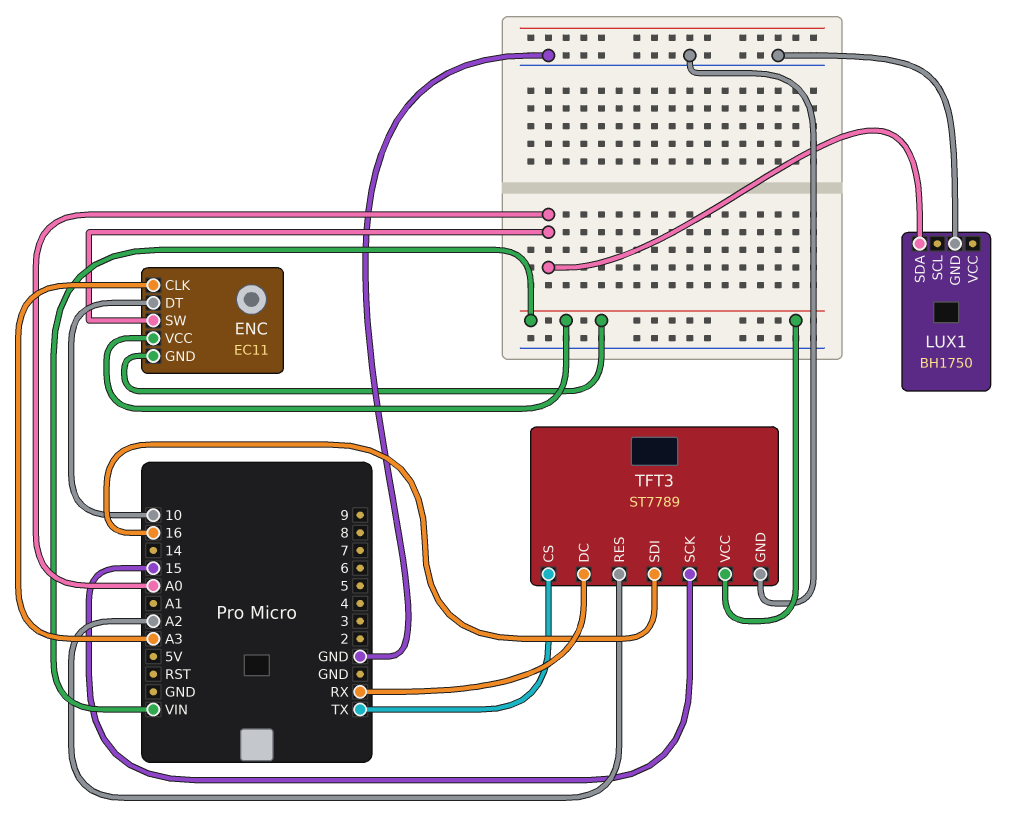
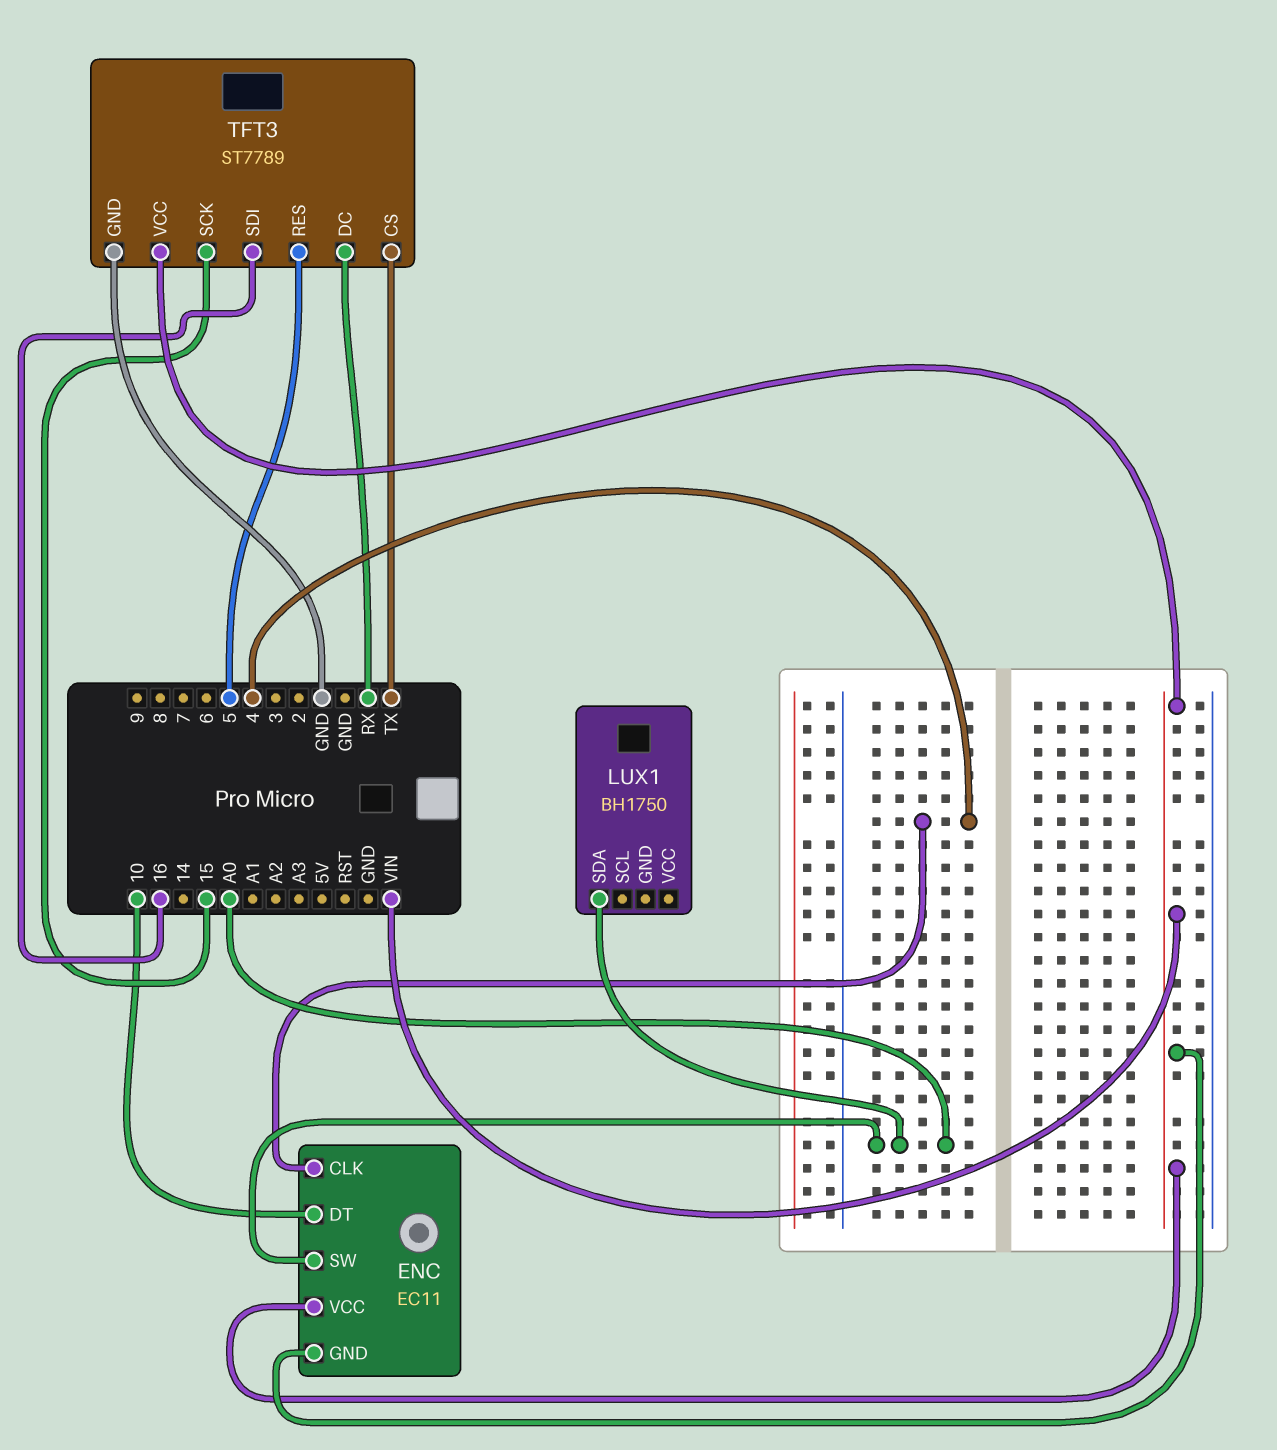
ENC pin CLK: A3 -> 4
LUX1 pin GND: GND -> none
TFT3 pin RES: A2 -> 5

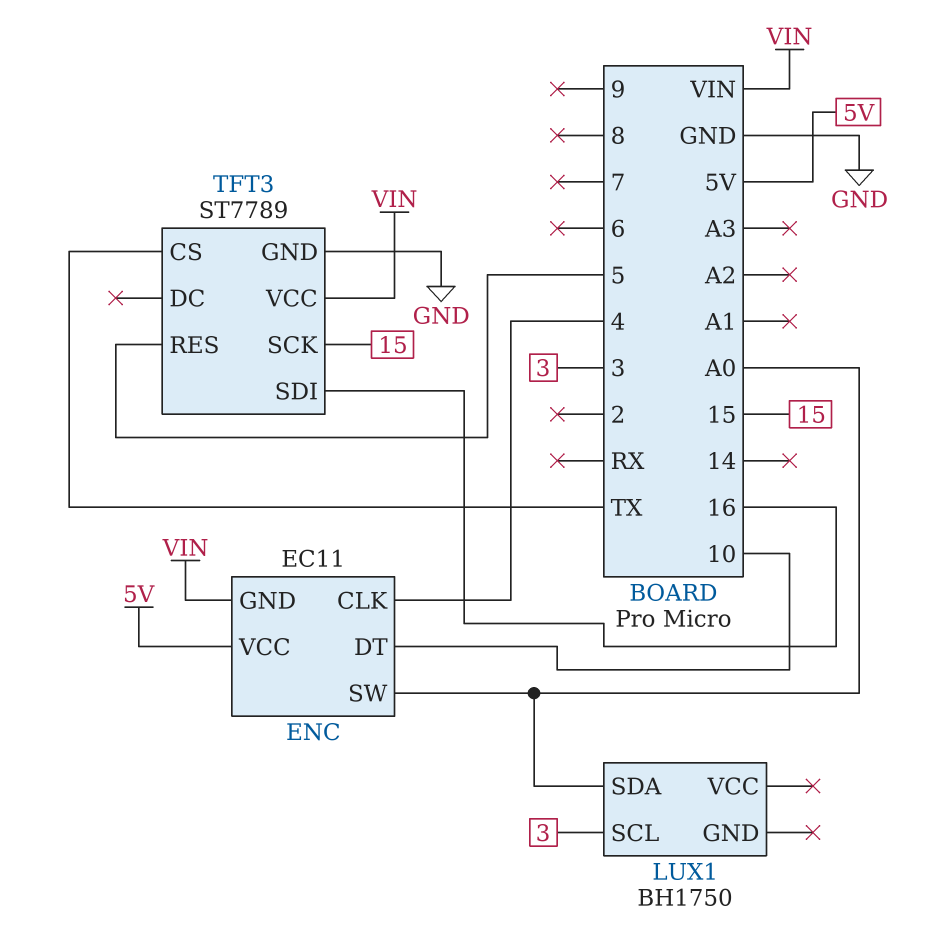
ENC pin VCC: VIN -> 5V
LUX1 pin SCL: none -> 3
TFT3 pin DC: RX -> none

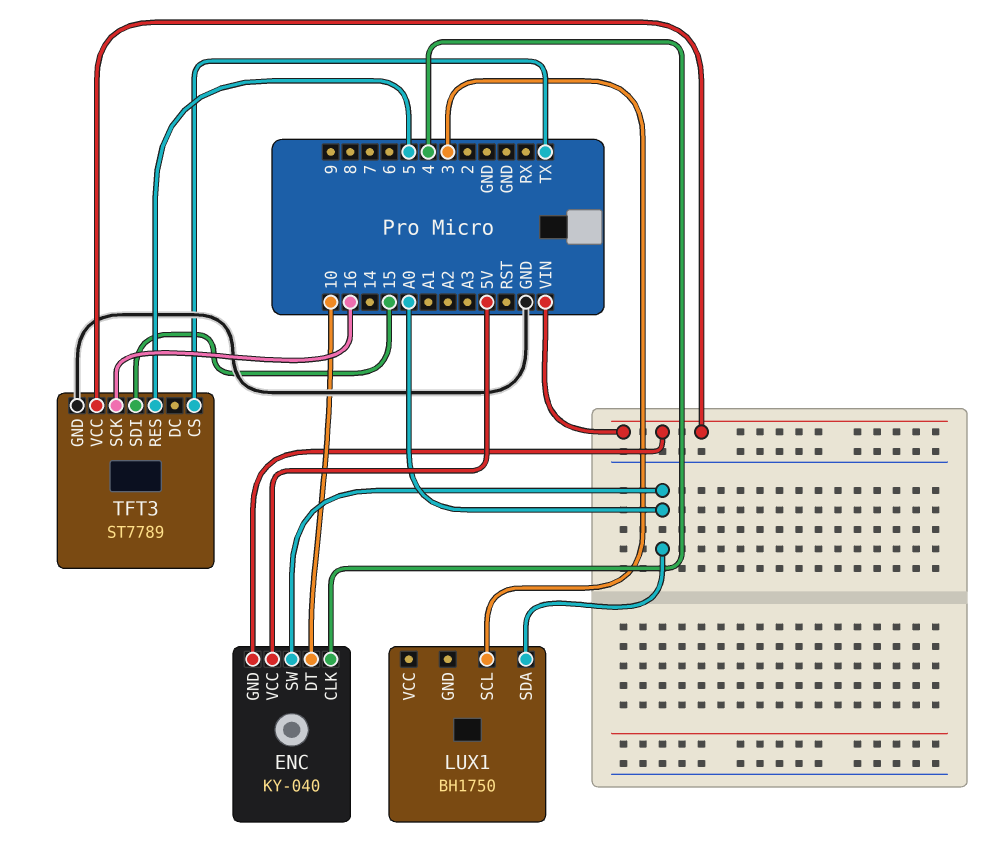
ENC: EC11 -> KY-040
TFT3 pin SCK: 15 -> 16
TFT3 pin SDI: 16 -> 15

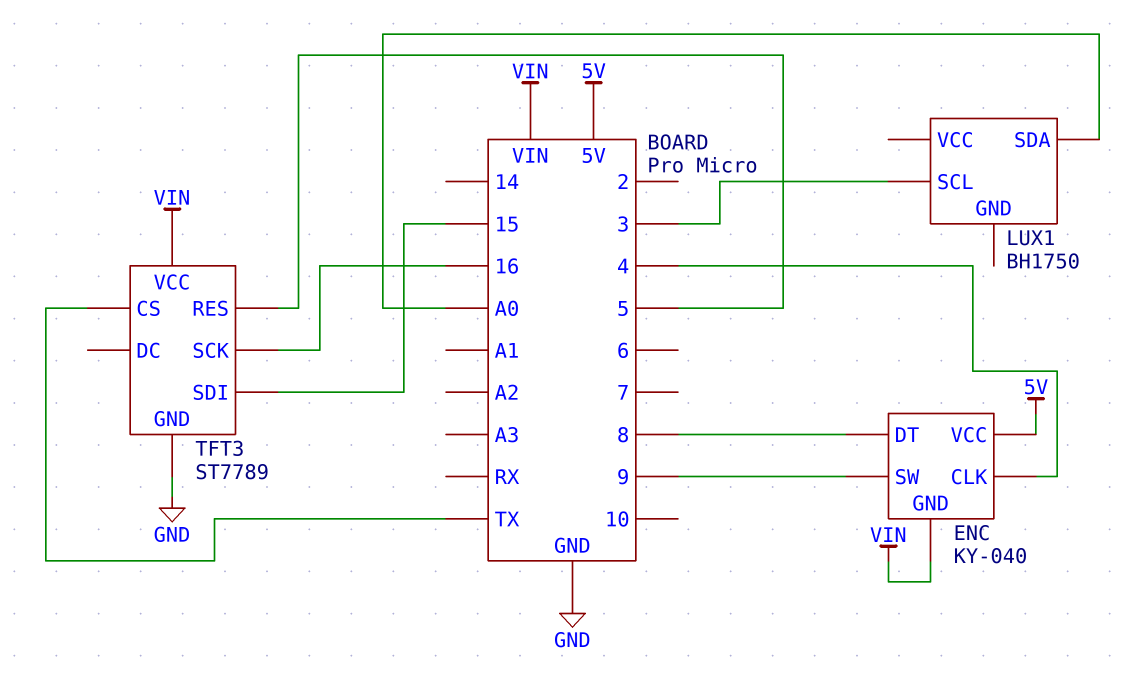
ENC pin DT: 10 -> 8
ENC pin SW: A0 -> 9

